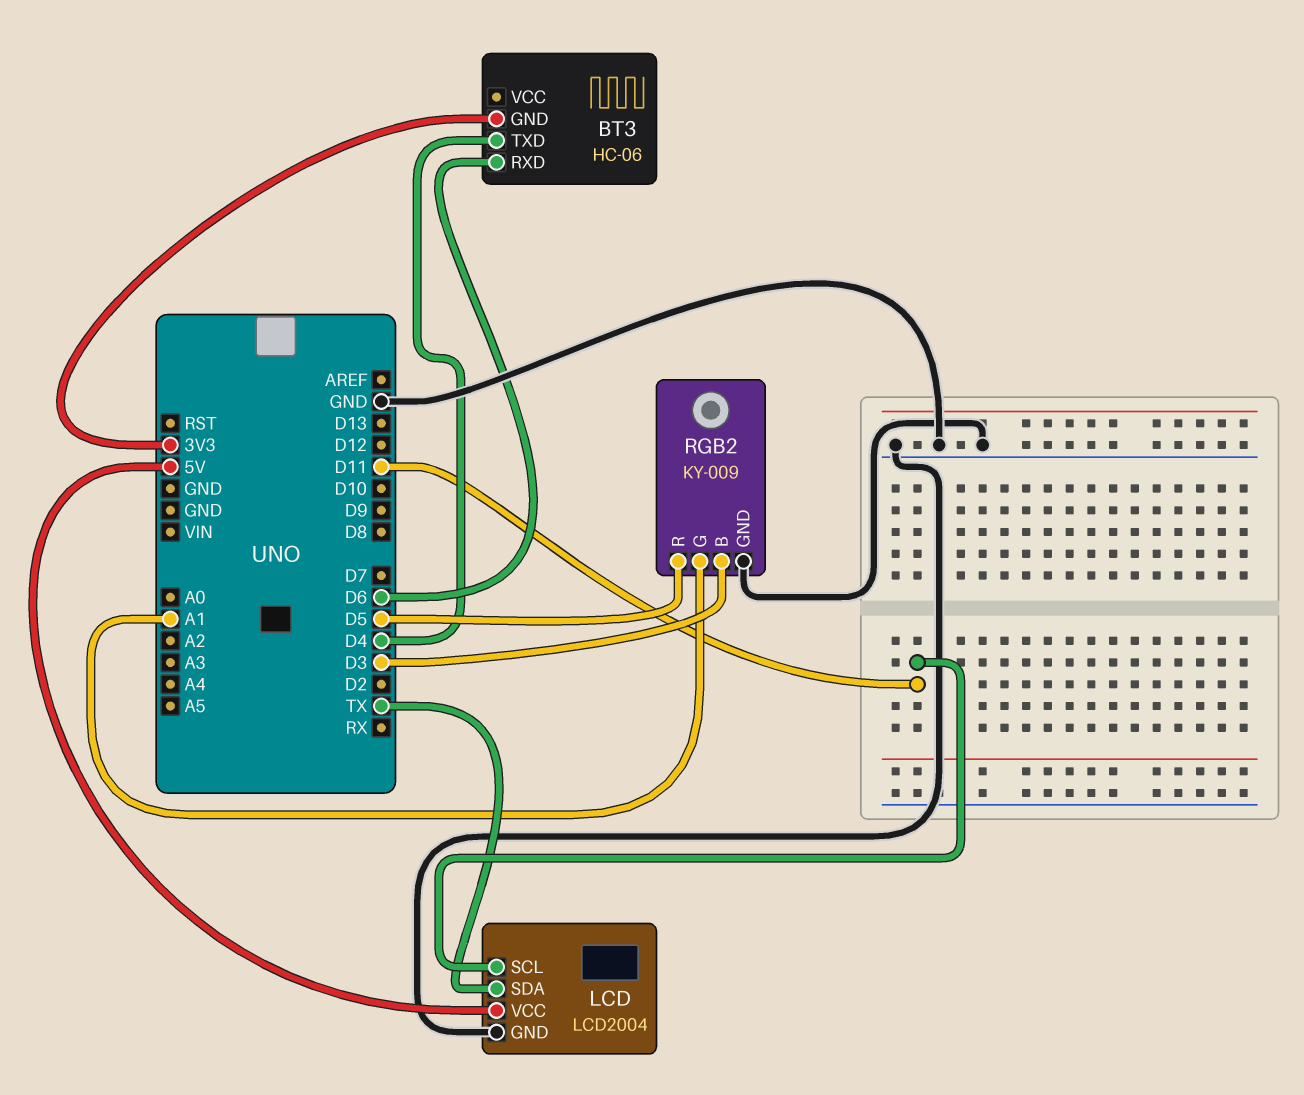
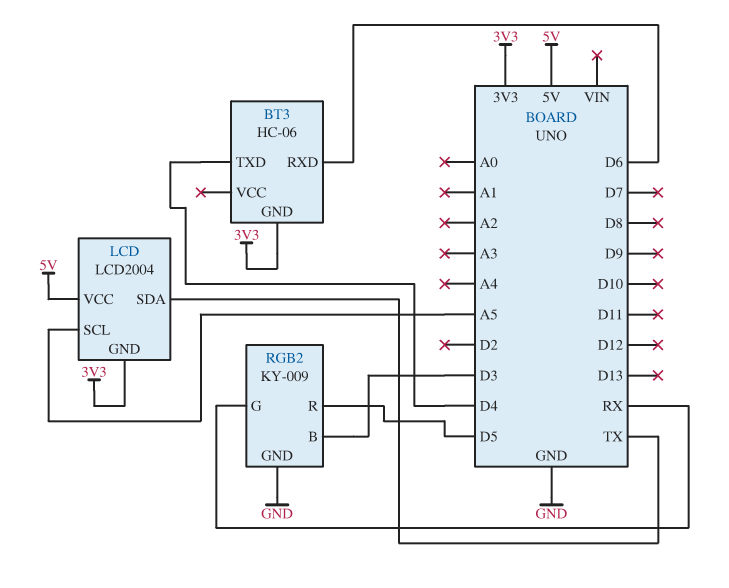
LCD pin GND: GND -> 3V3
LCD pin SCL: D11 -> A5
RGB2 pin G: A1 -> RX

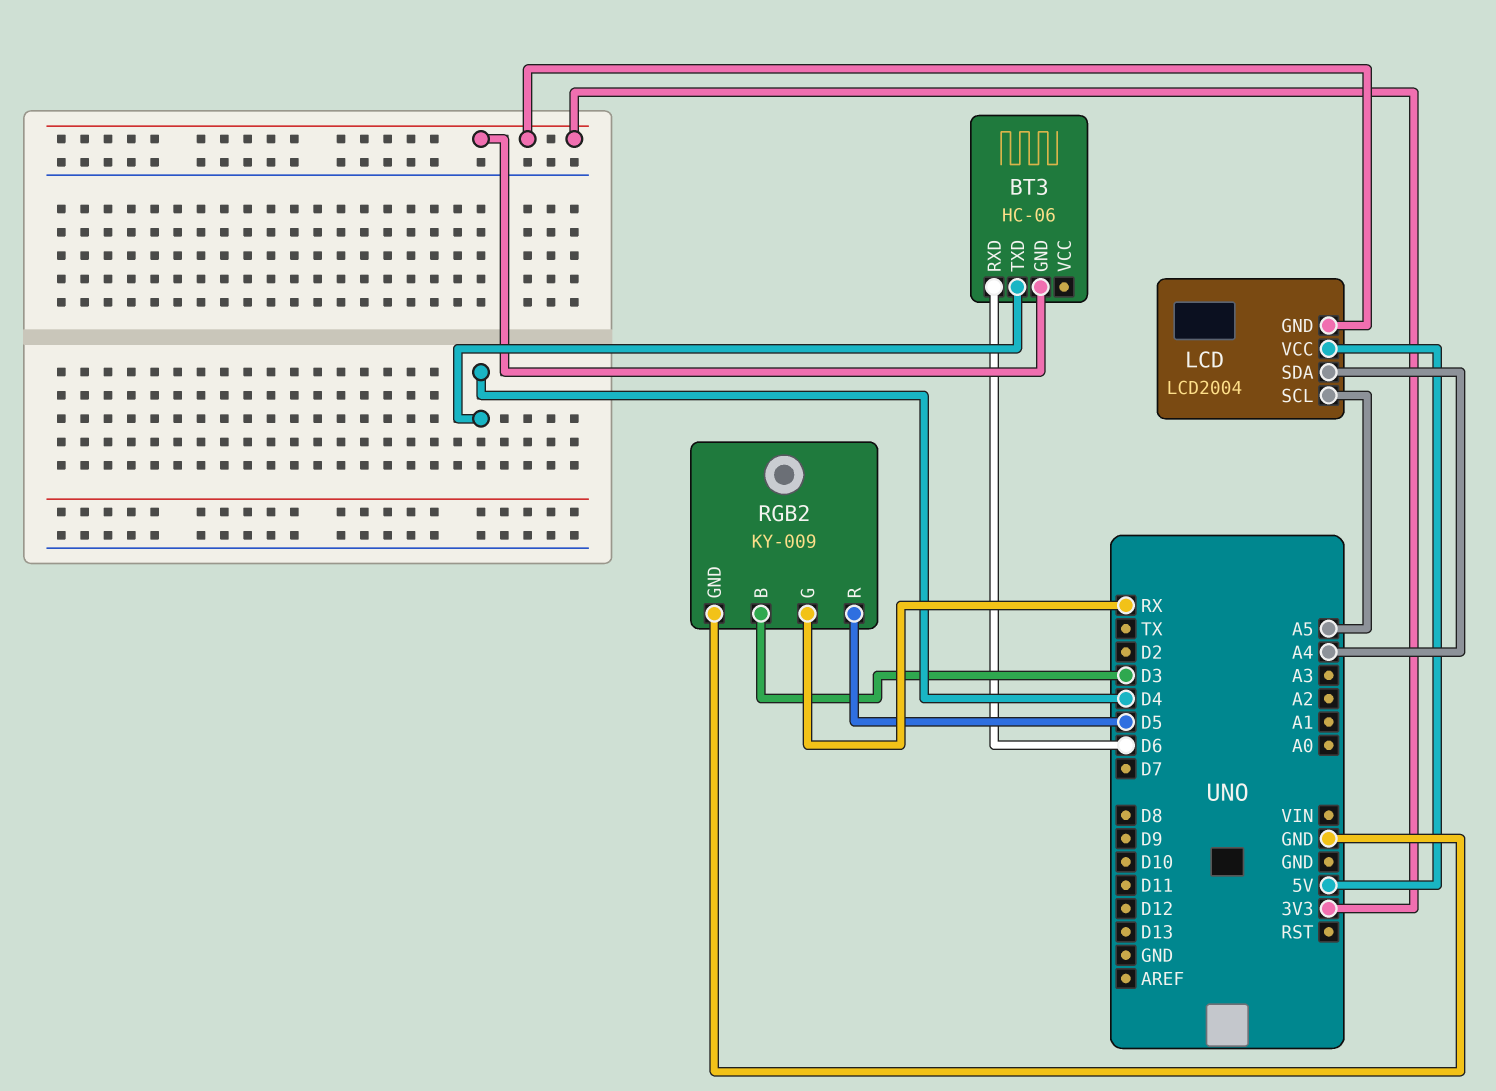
LCD pin SDA: TX -> A4

